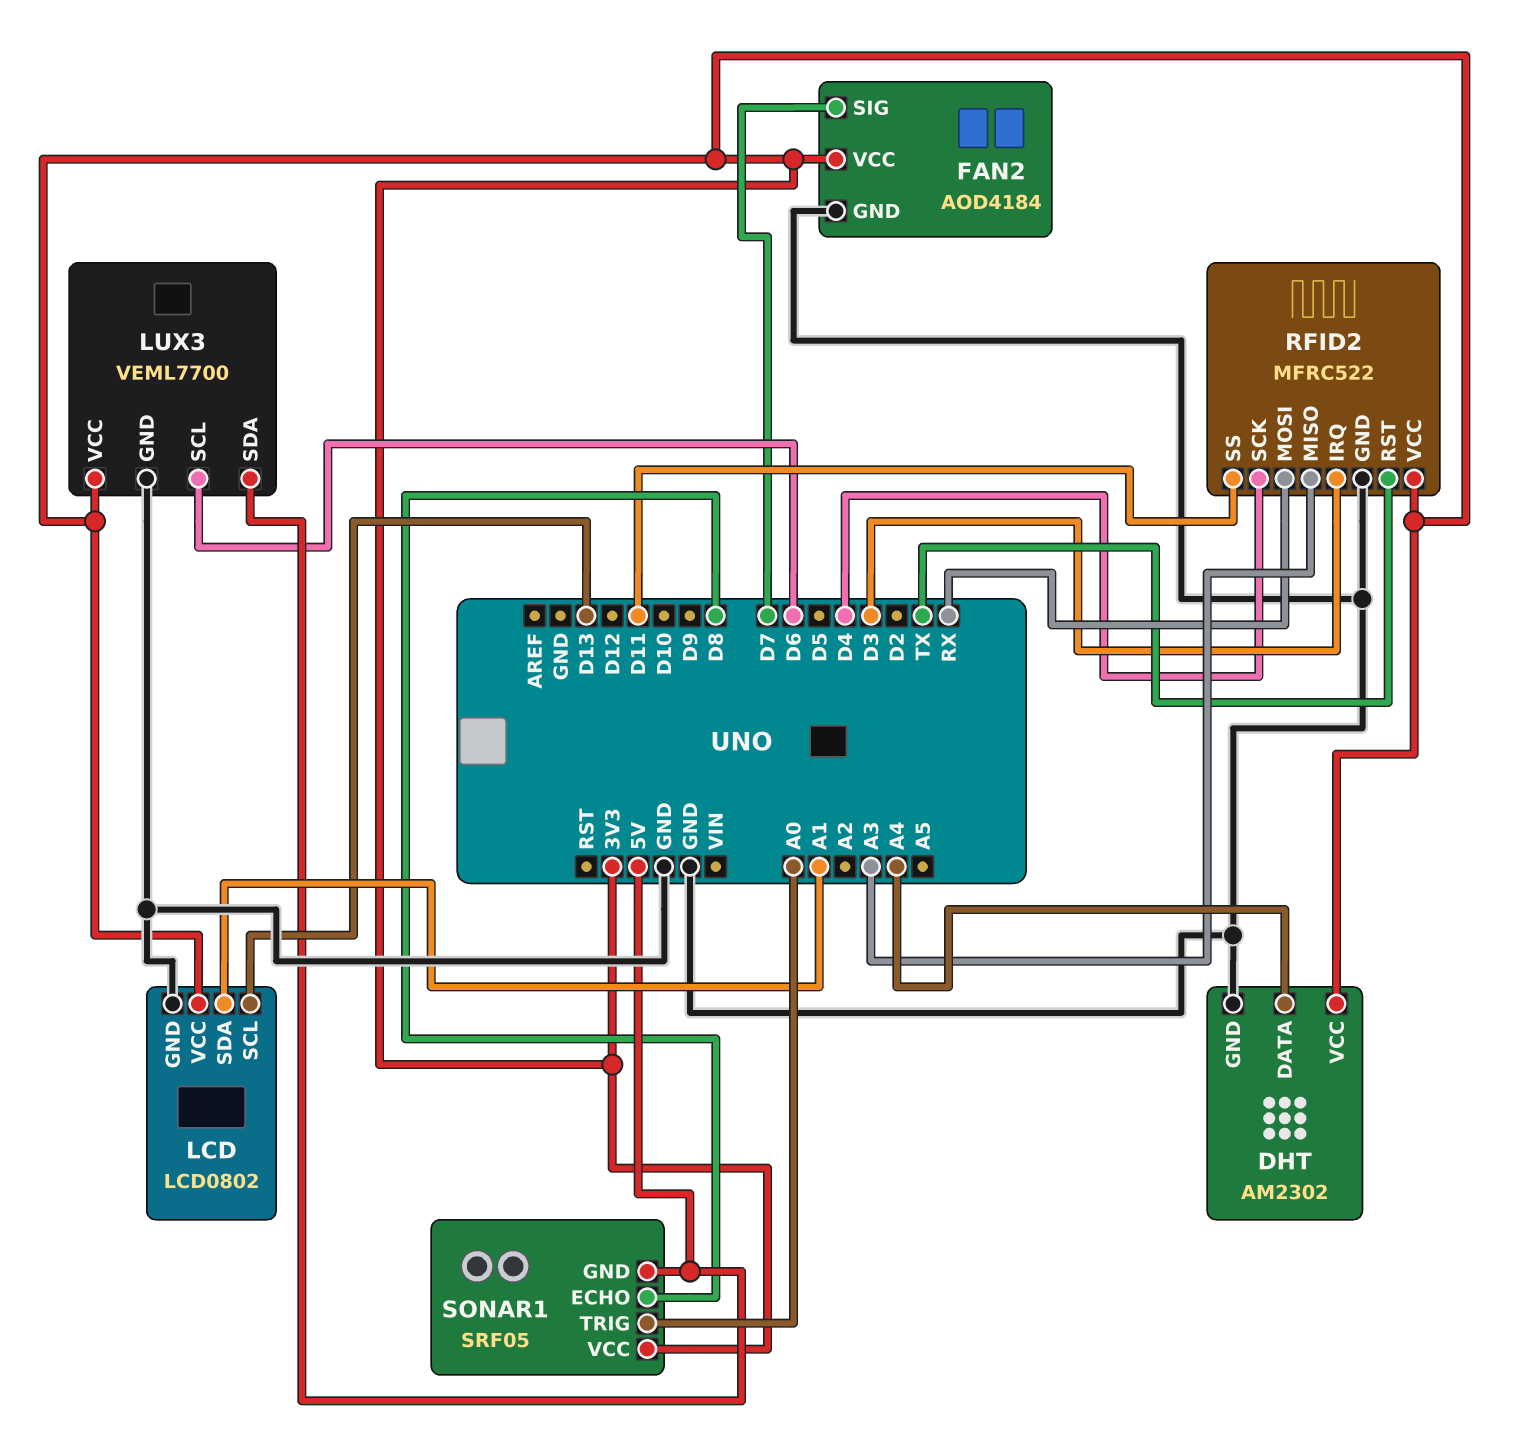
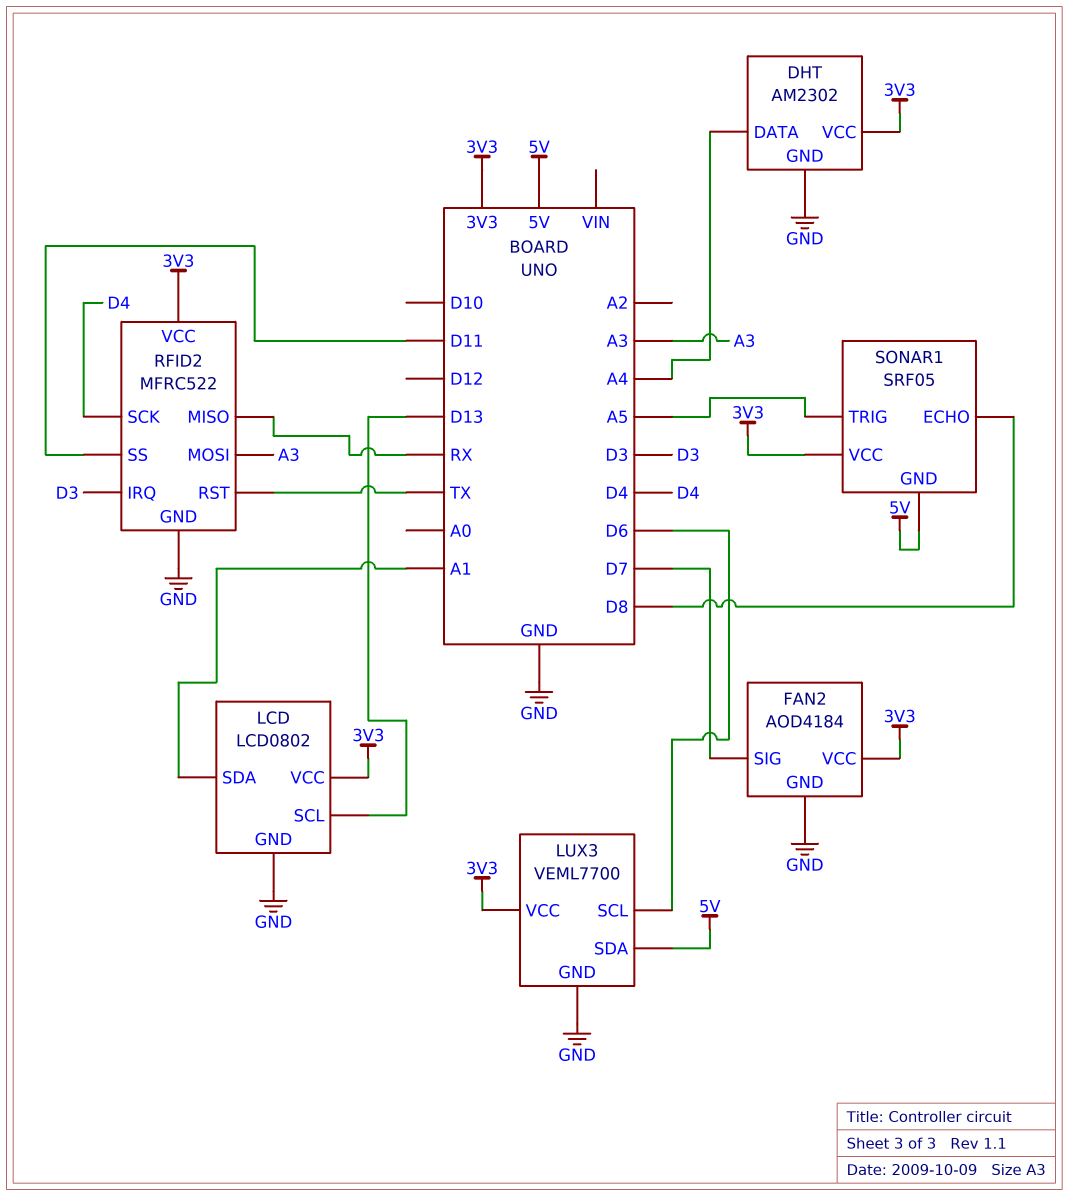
RFID2 pin MISO: A3 -> RX
RFID2 pin MOSI: RX -> A3
SONAR1 pin TRIG: A0 -> A5

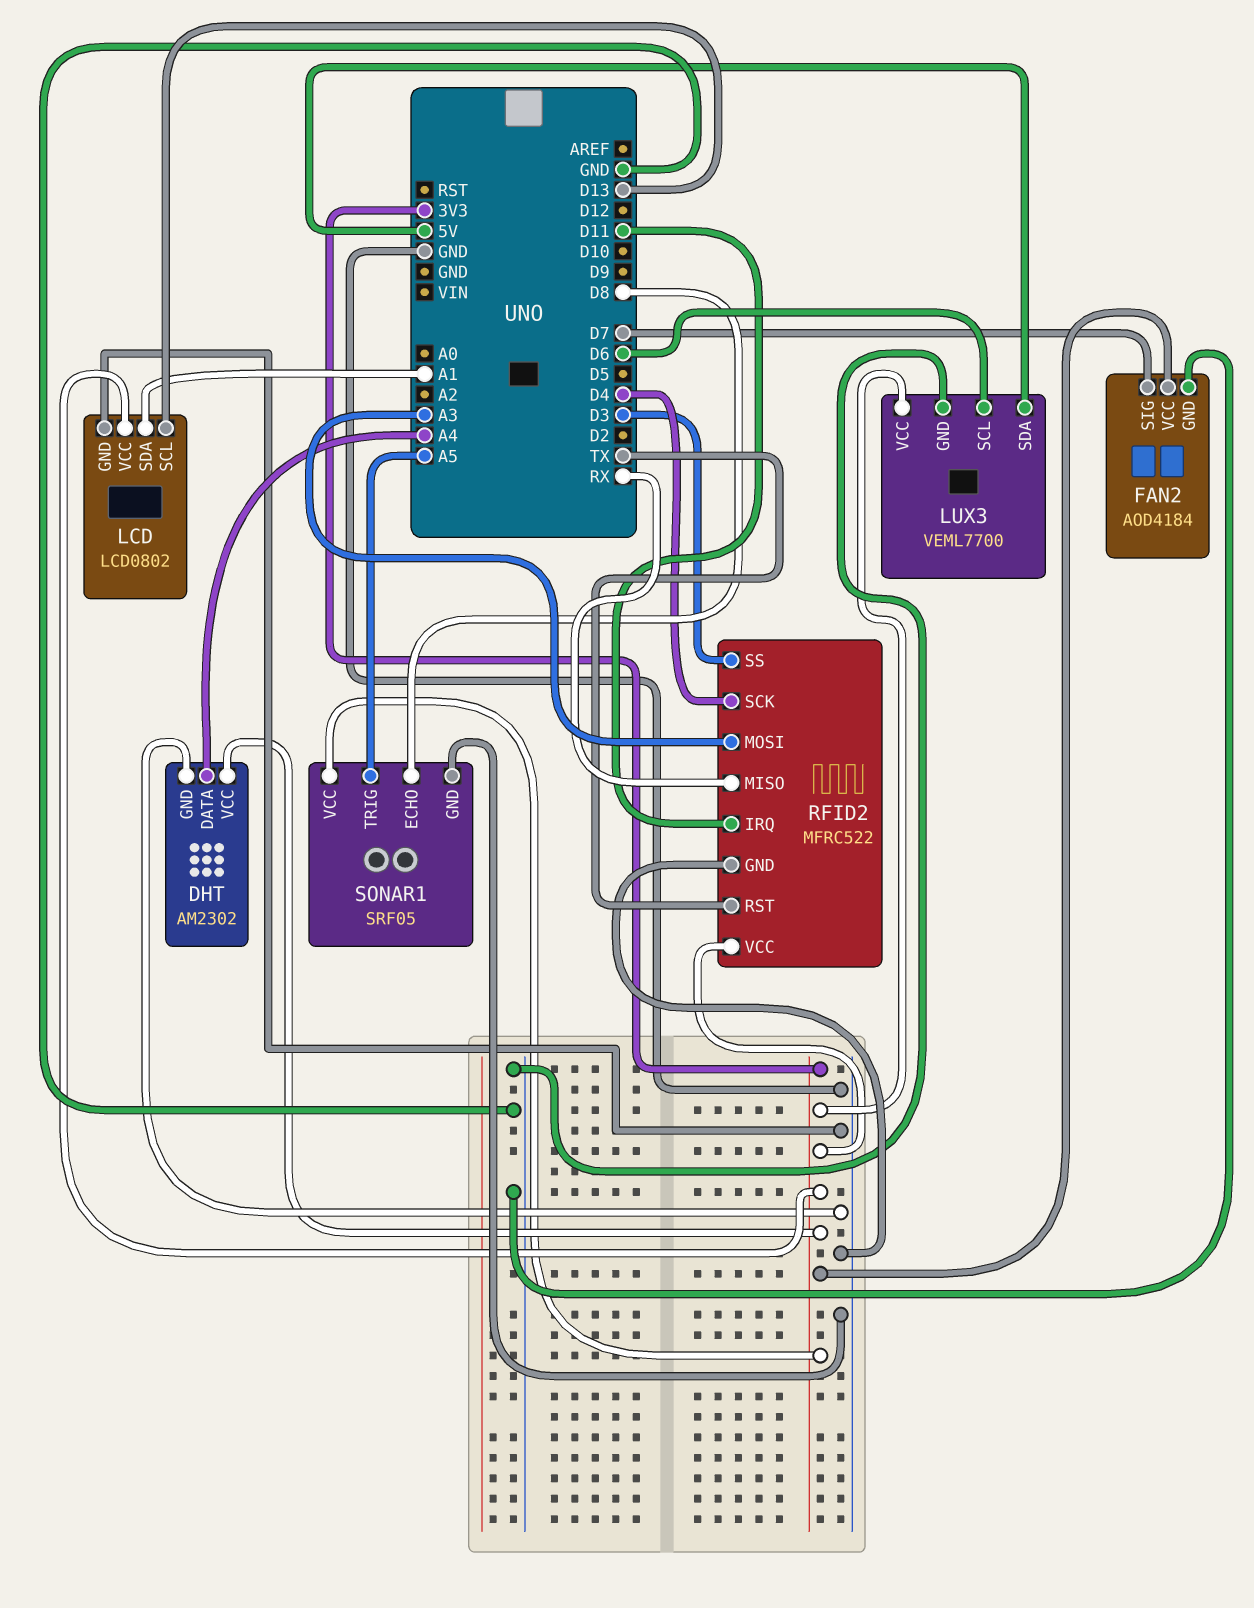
RFID2 pin IRQ: D3 -> D11
RFID2 pin SS: D11 -> D3
SONAR1 pin GND: 5V -> GND

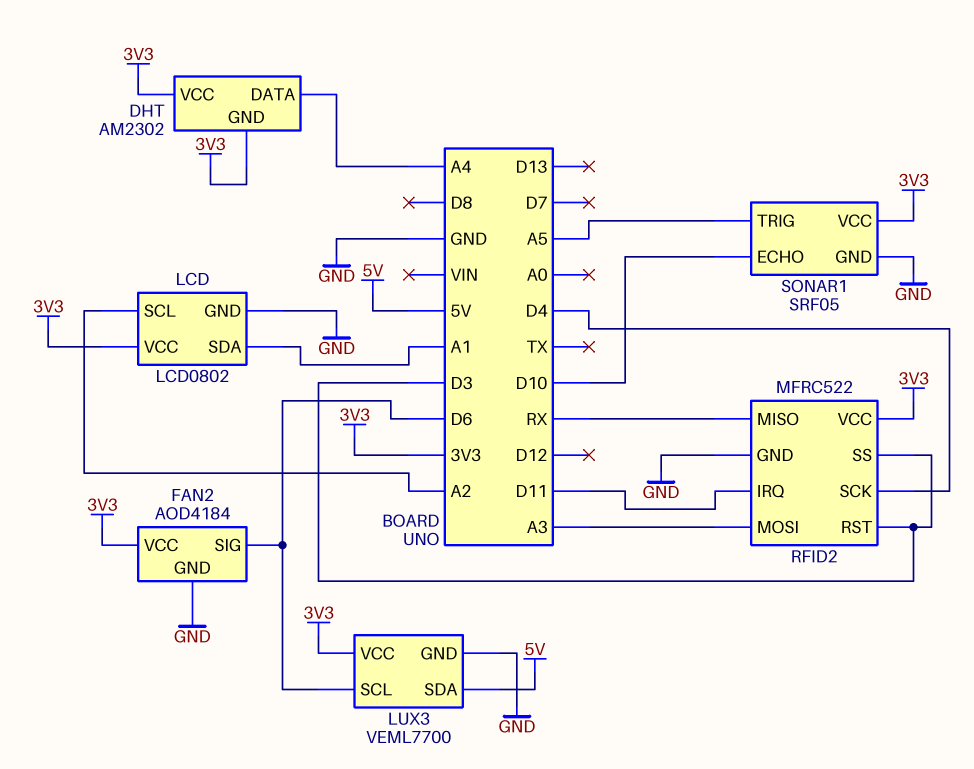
DHT pin GND: GND -> 3V3
FAN2 pin SIG: D7 -> D6
LCD pin SCL: D13 -> A2
RFID2 pin RST: TX -> D3
SONAR1 pin ECHO: D8 -> D10

